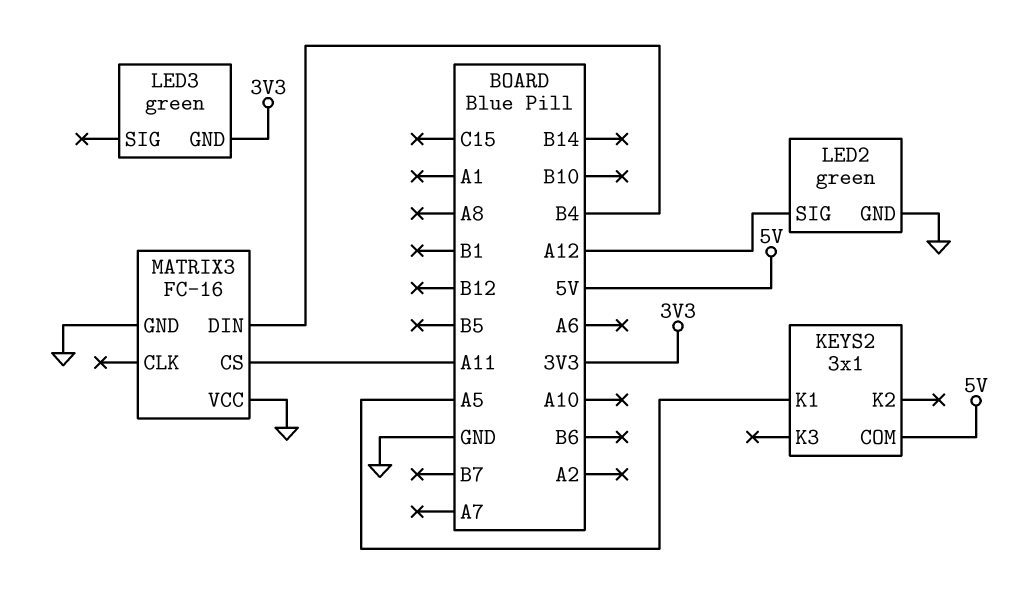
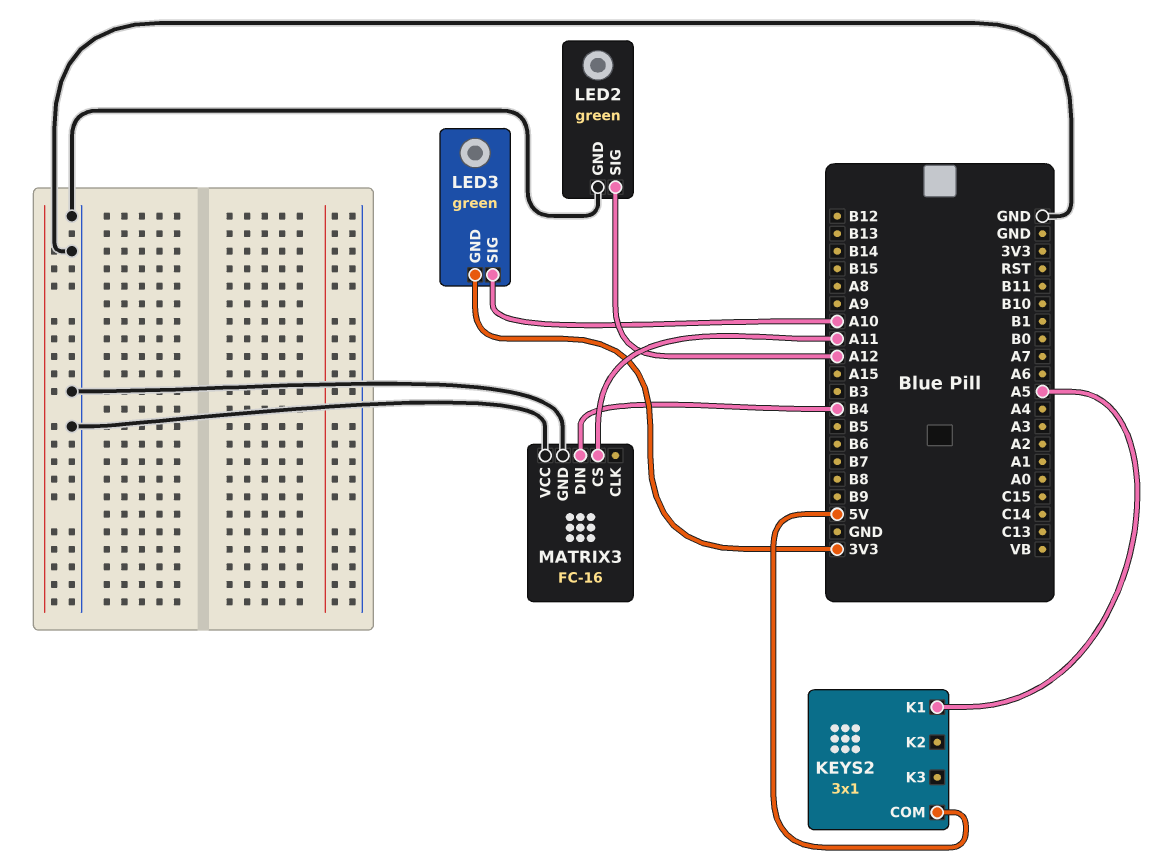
LED3 pin SIG: none -> A10

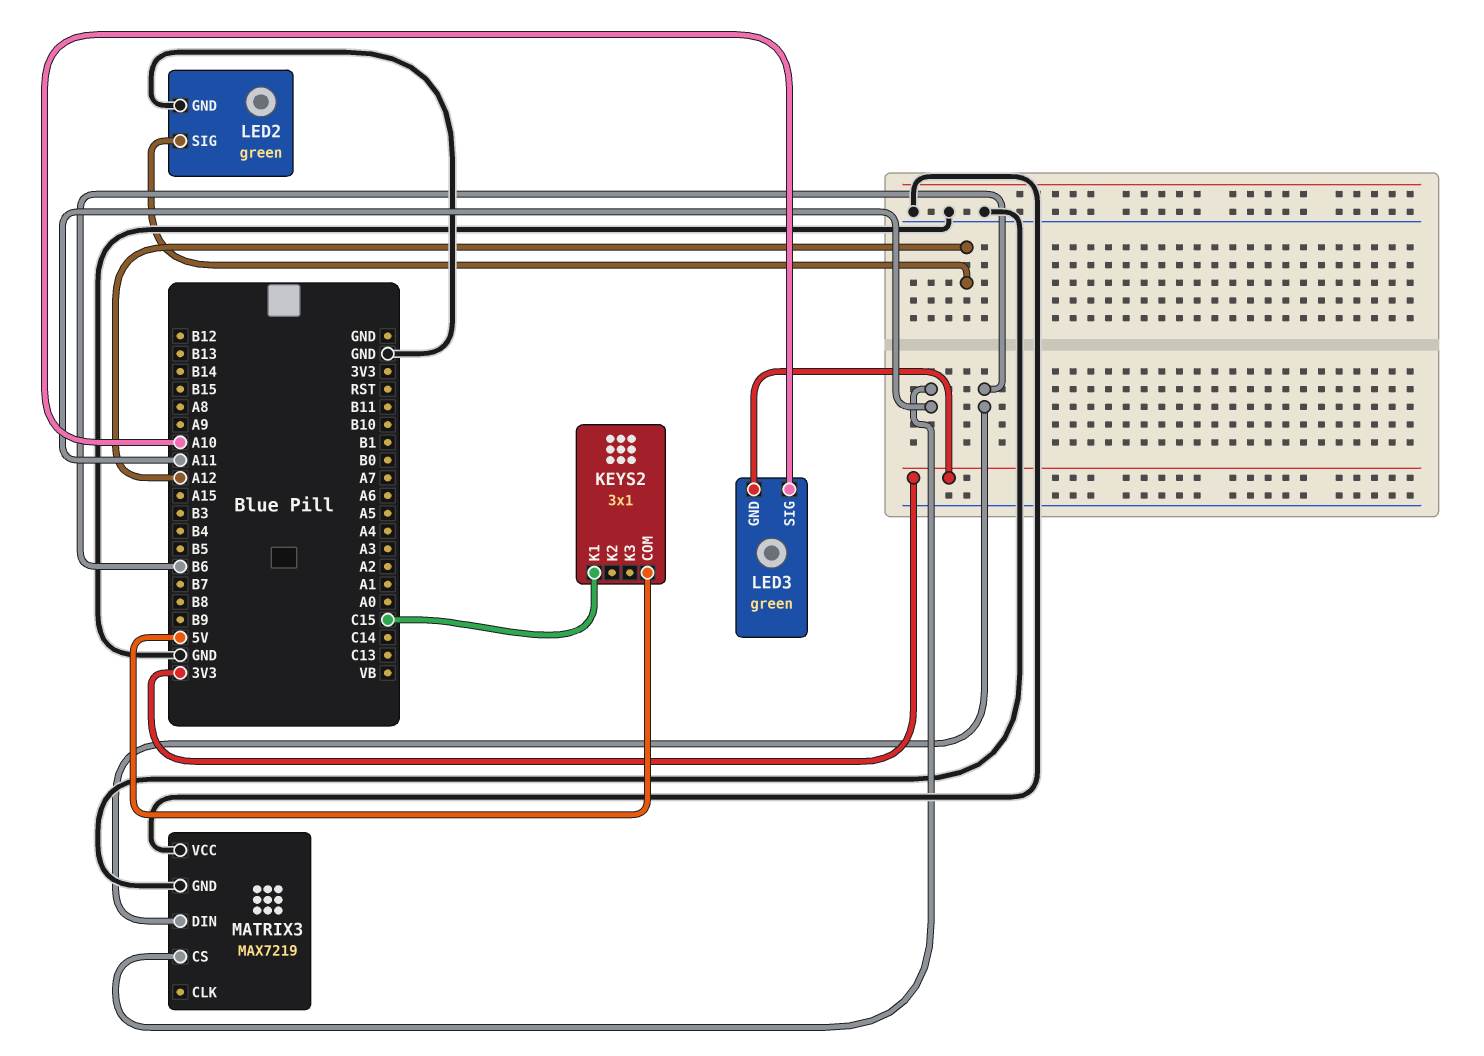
KEYS2 pin K1: A5 -> C15
MATRIX3: FC-16 -> MAX7219
MATRIX3 pin DIN: B4 -> B6

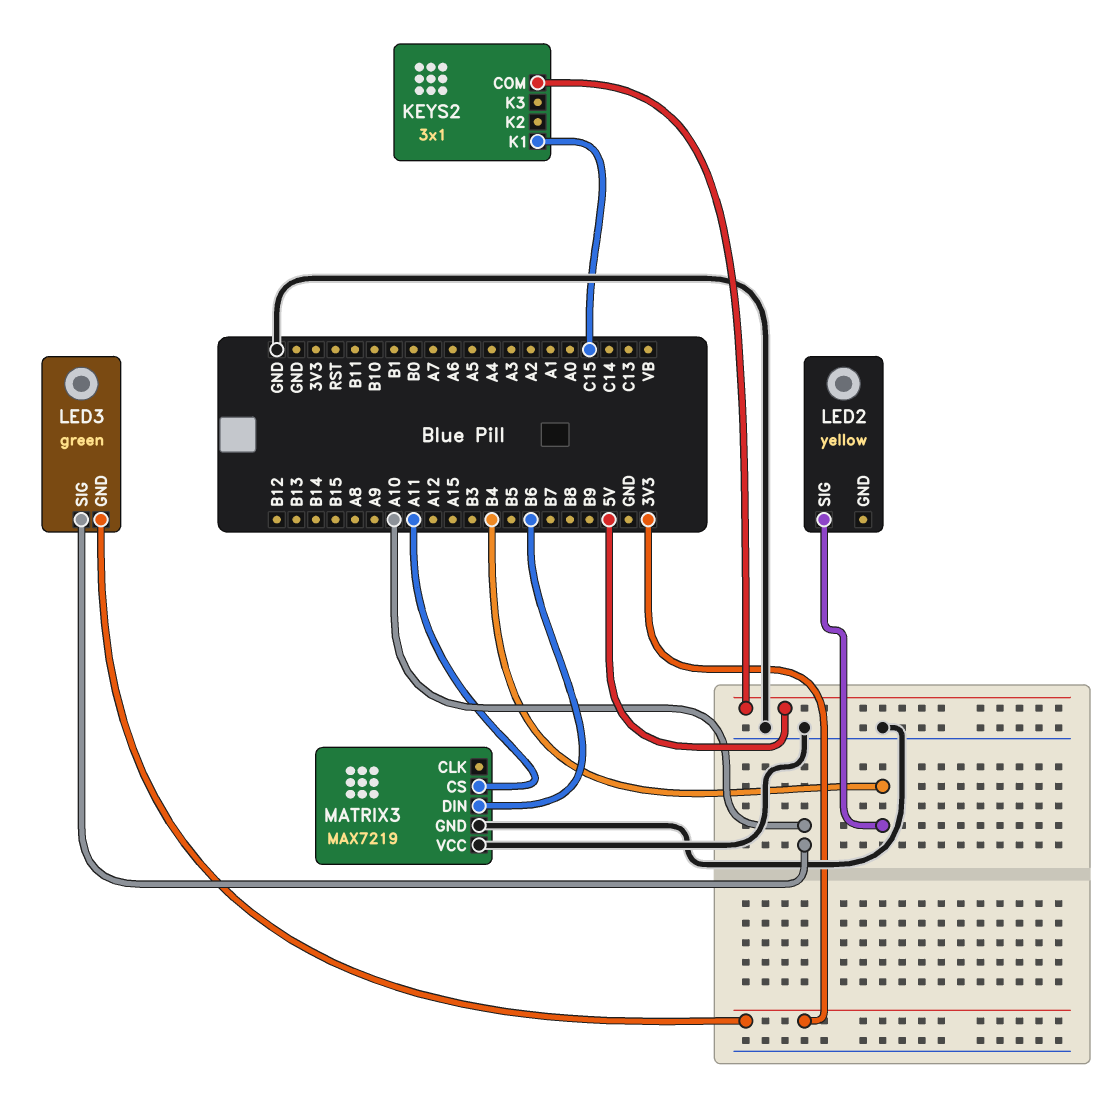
LED2: green -> yellow
LED2 pin GND: GND -> none
LED2 pin SIG: A12 -> B4

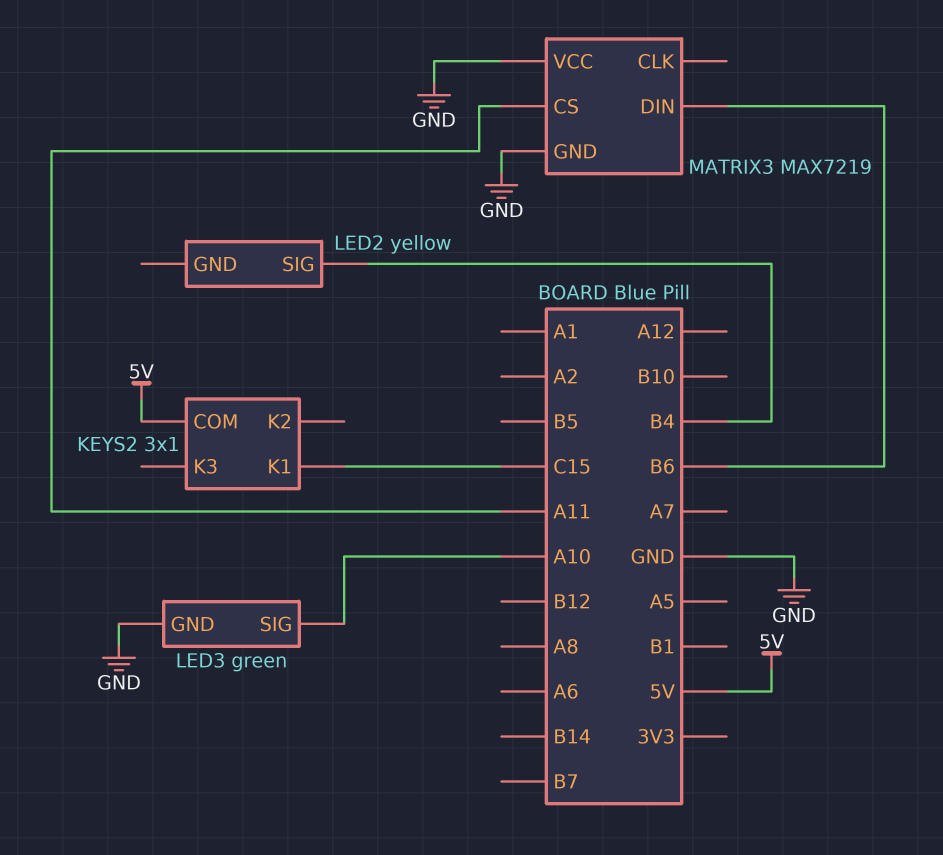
LED3 pin GND: 3V3 -> GND

